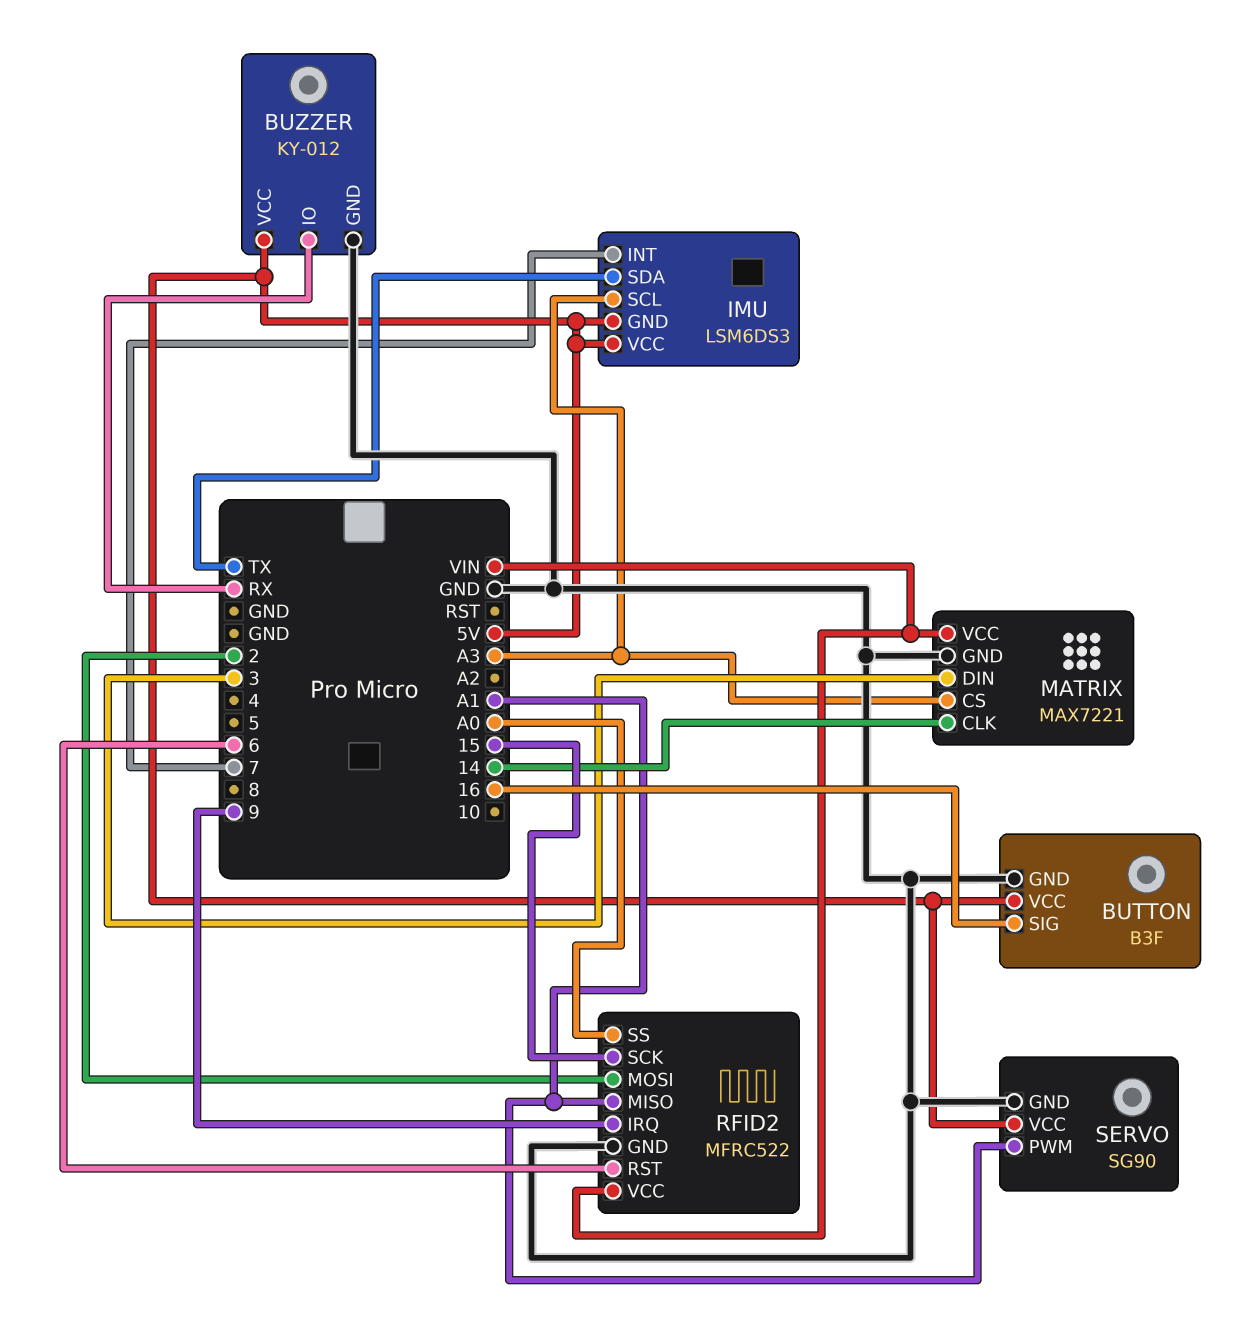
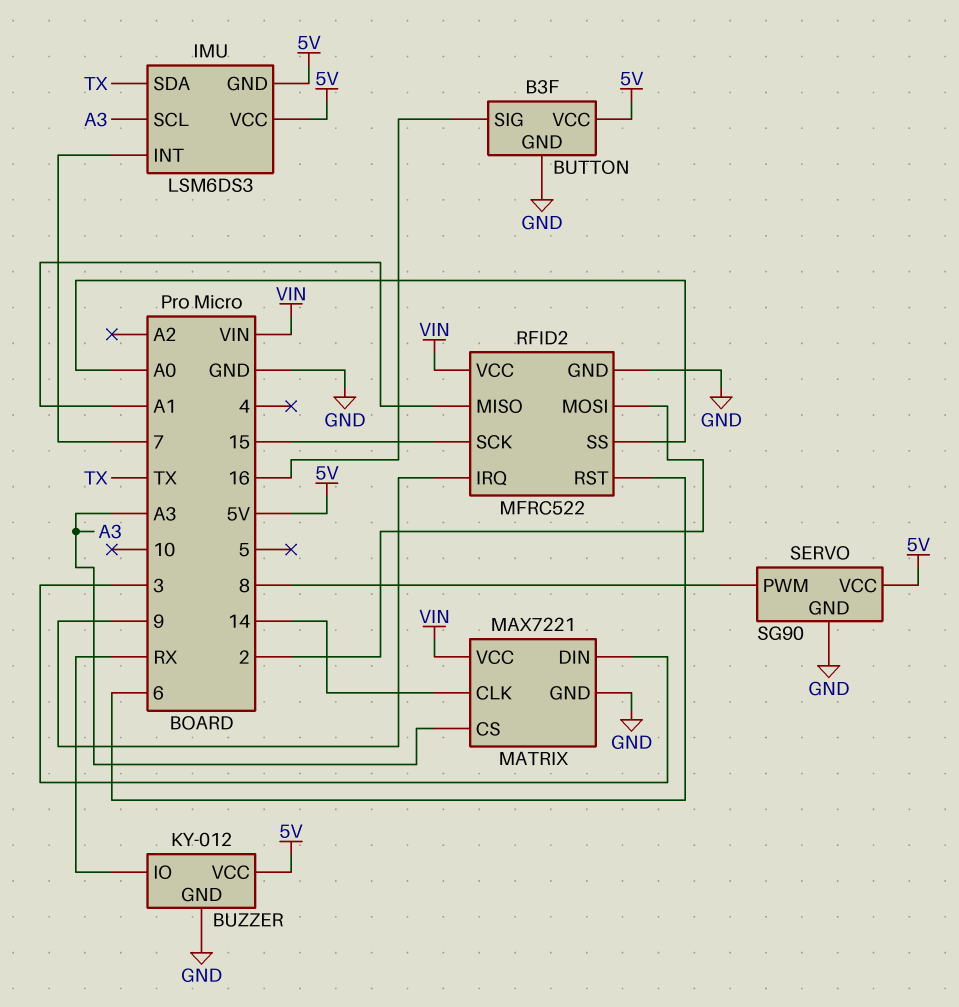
SERVO pin PWM: A1 -> 8

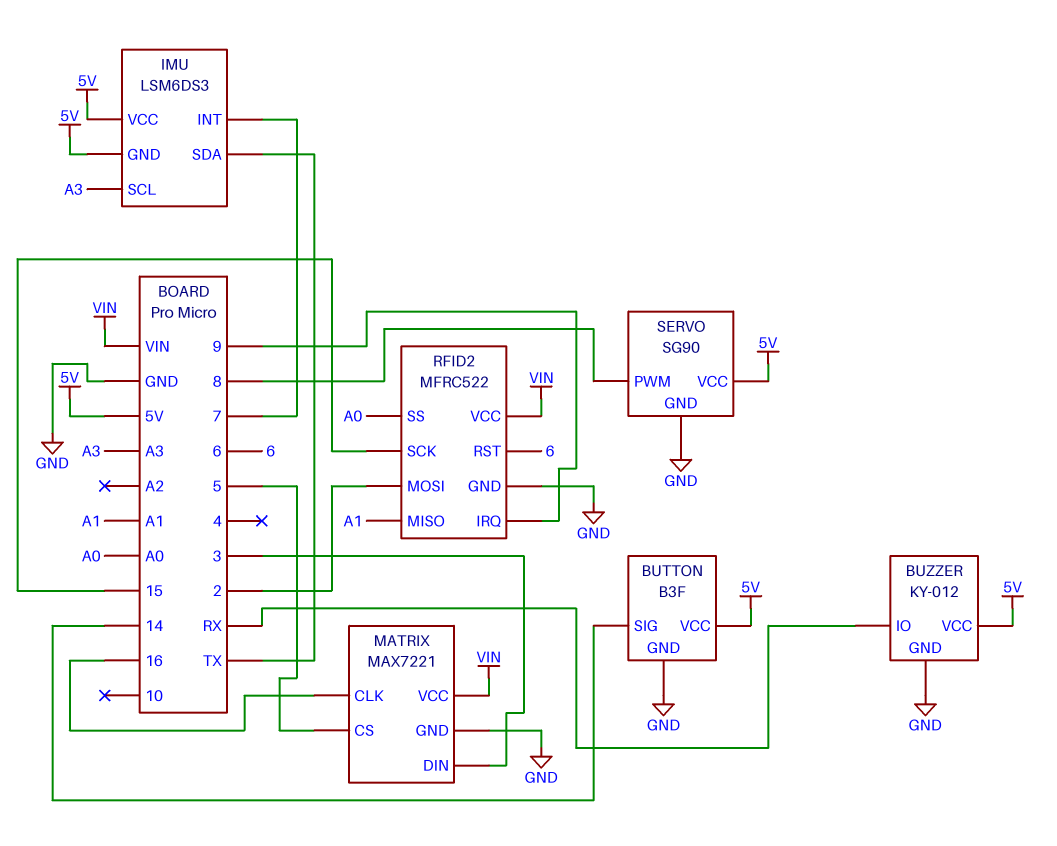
BUTTON pin SIG: 16 -> 14
MATRIX pin CLK: 14 -> 16
MATRIX pin CS: A3 -> 5

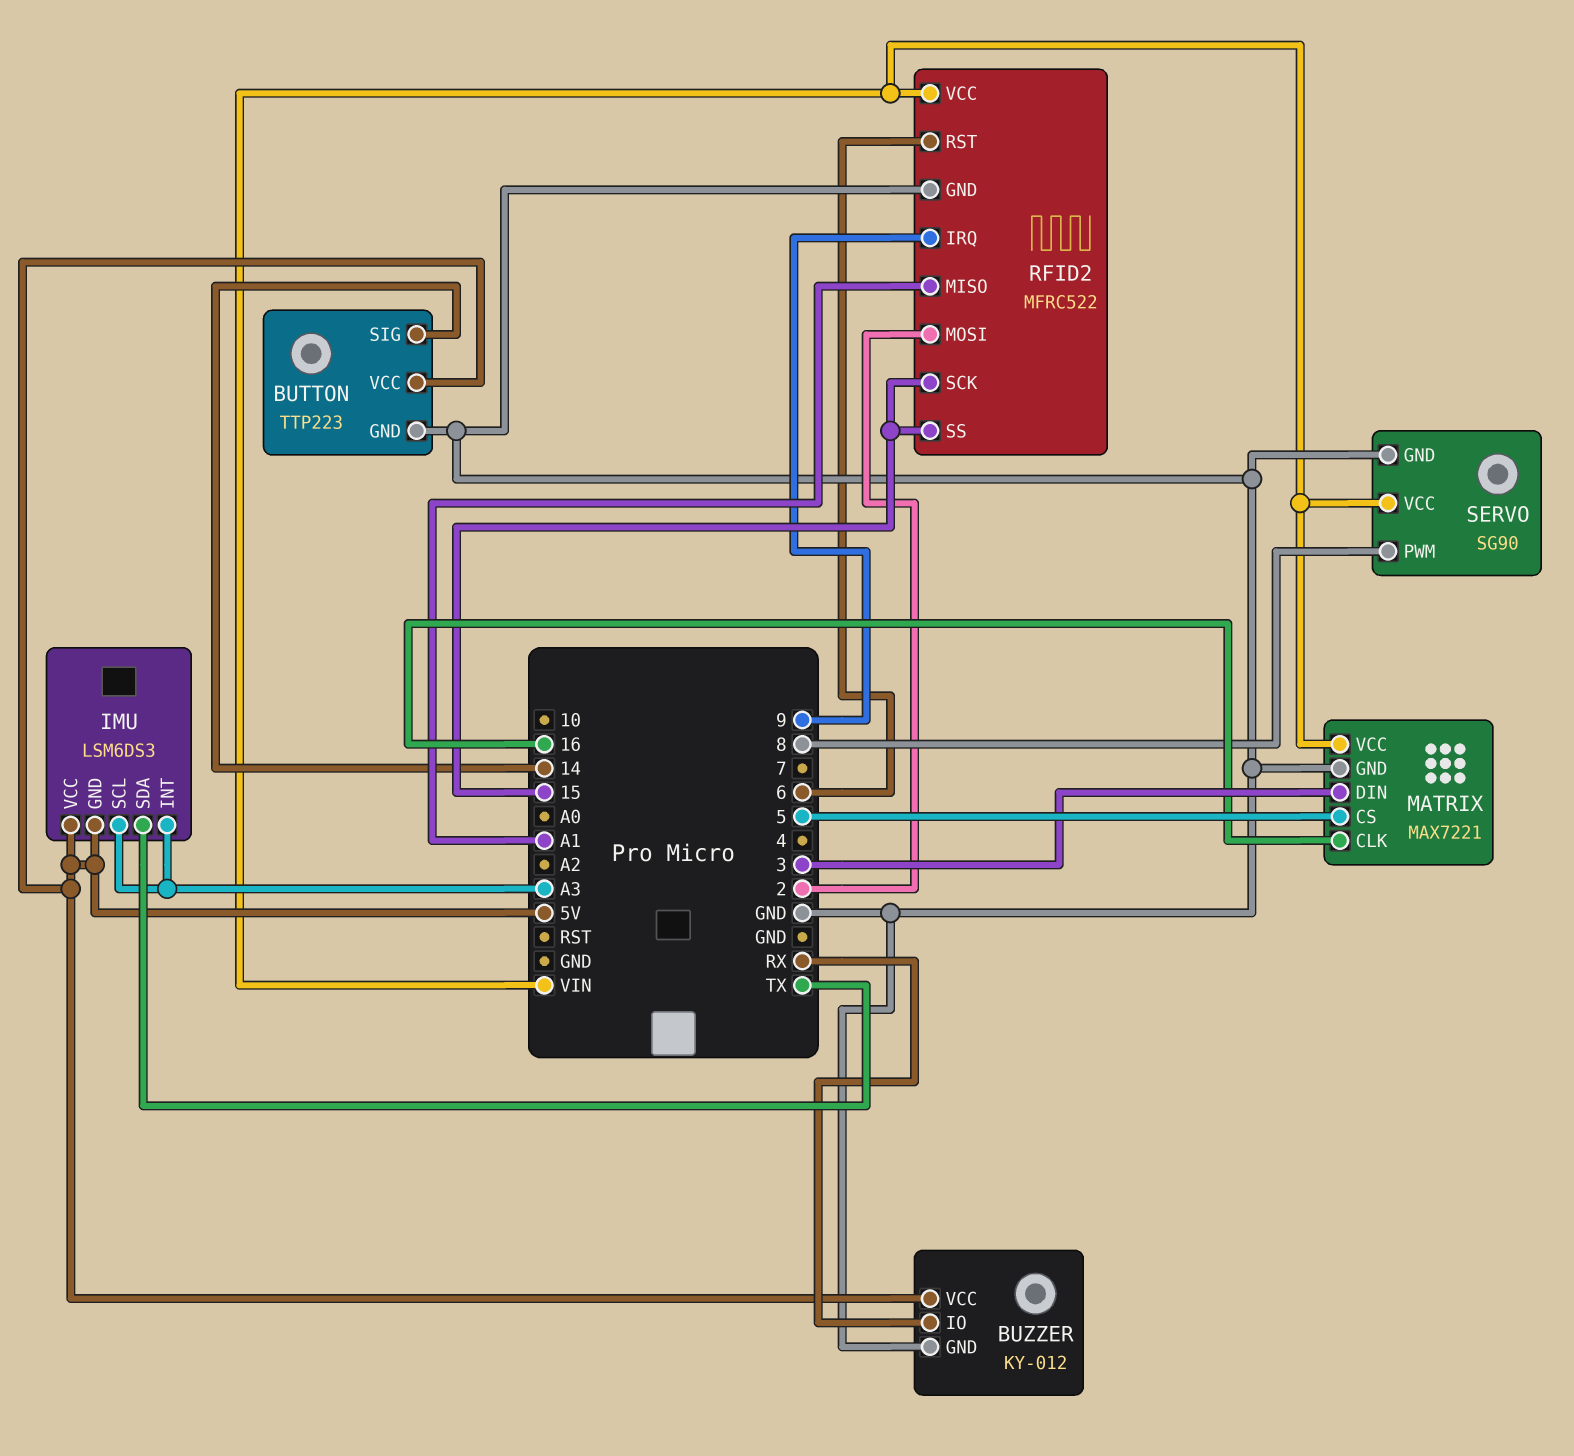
BUTTON: B3F -> TTP223
IMU pin INT: 7 -> A3
RFID2 pin SS: A0 -> 15
SERVO pin VCC: 5V -> VIN

